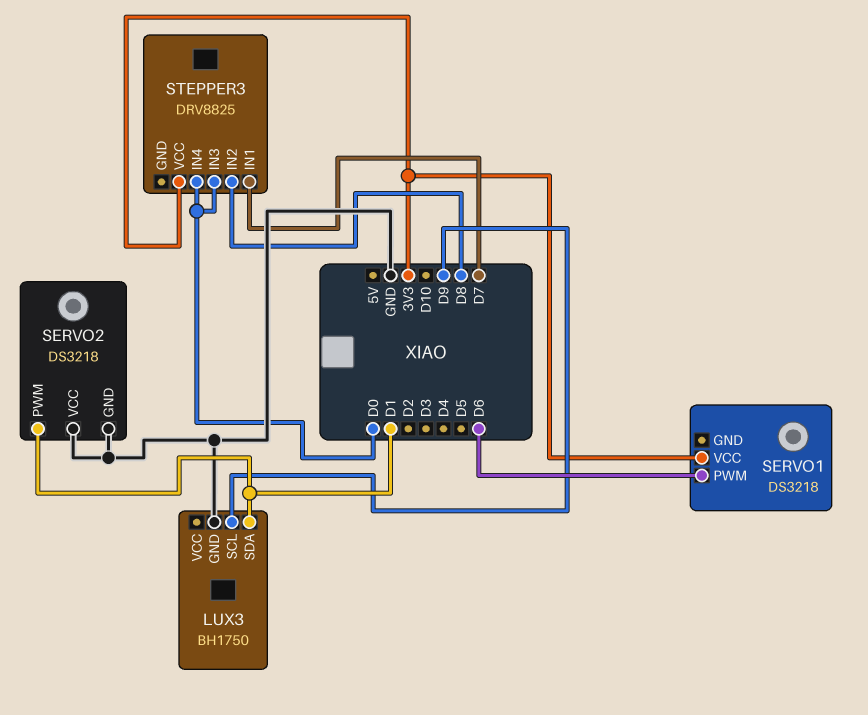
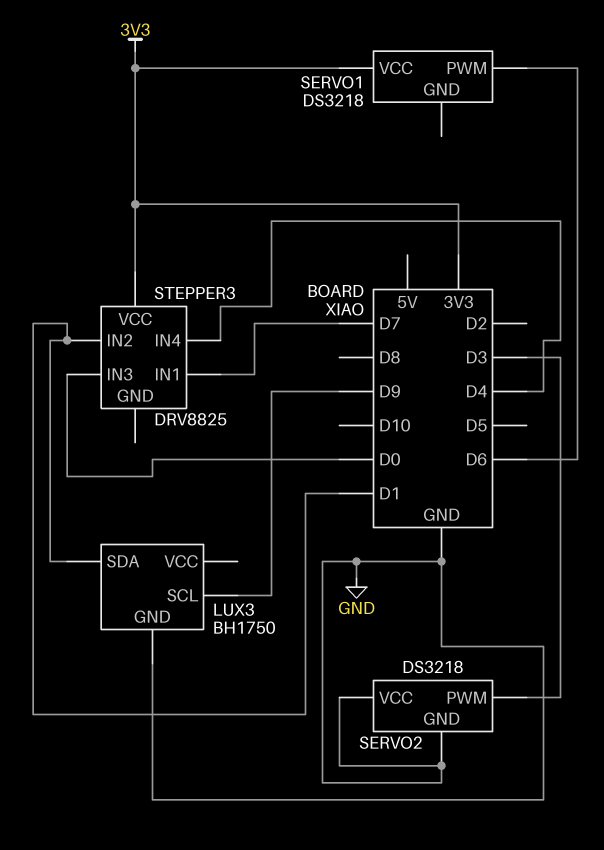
SERVO2 pin PWM: D1 -> D3
STEPPER3 pin IN2: D8 -> D1
STEPPER3 pin IN4: D0 -> D4

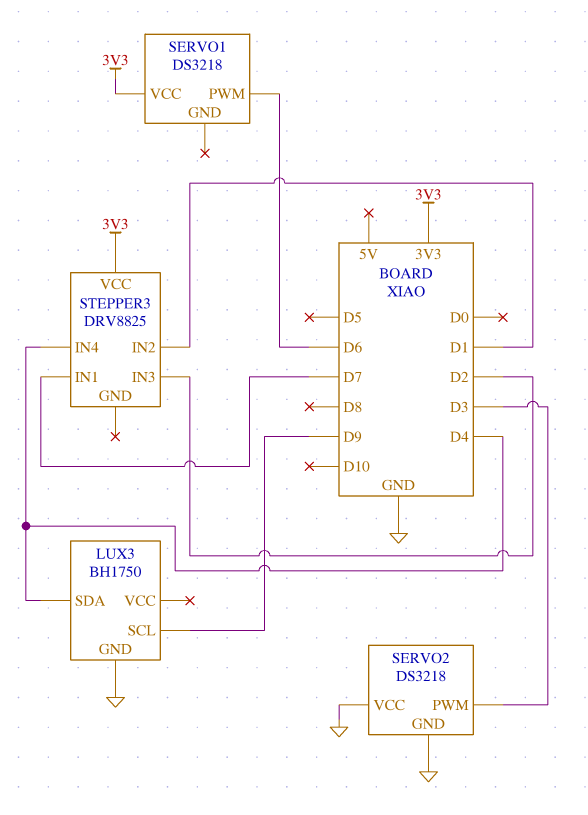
LUX3 pin SDA: D1 -> D4
STEPPER3 pin IN3: D0 -> D2

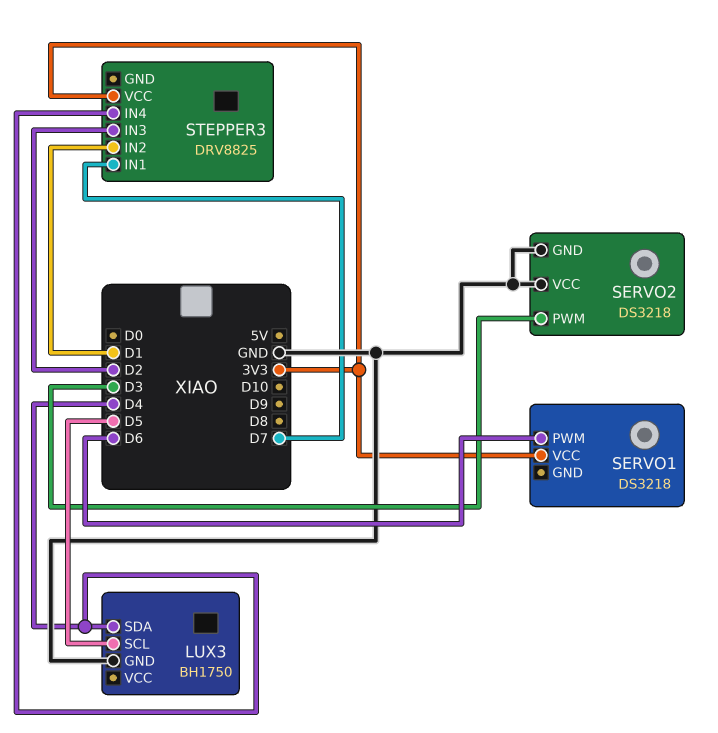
LUX3 pin SCL: D9 -> D5

